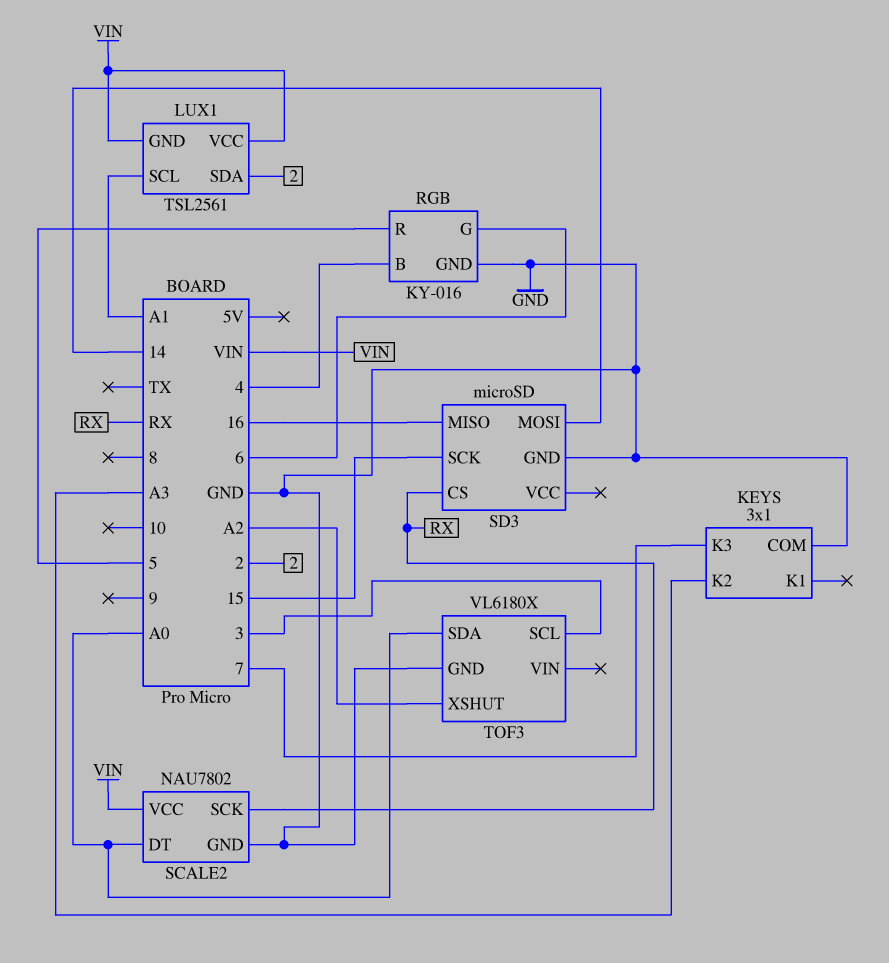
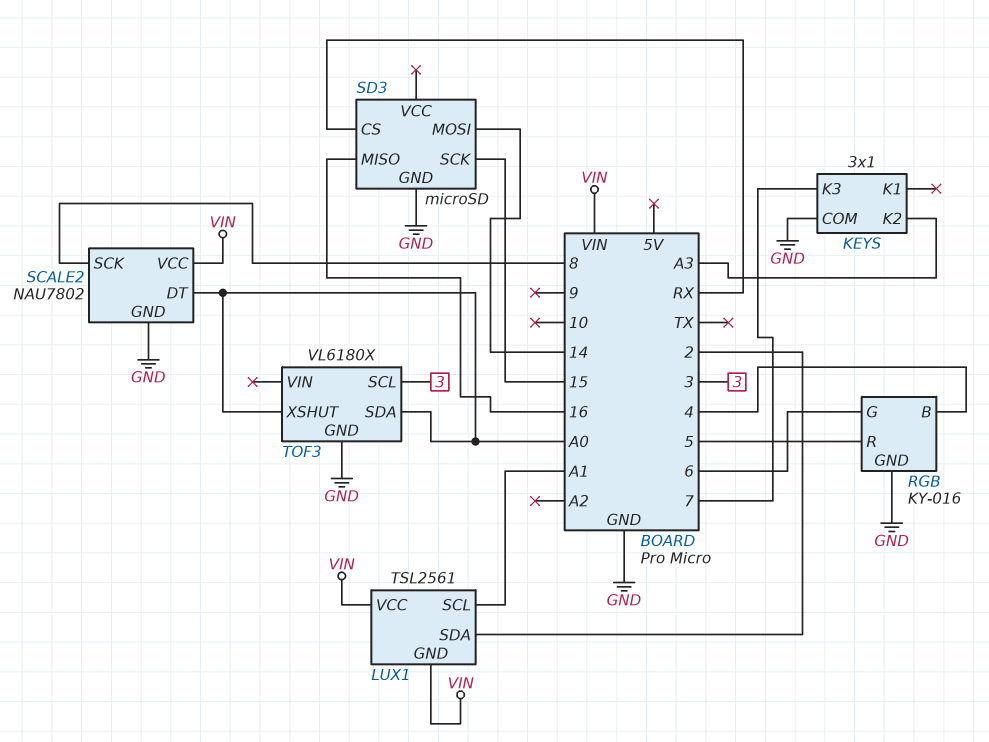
SCALE2 pin SCK: RX -> 8
TOF3 pin XSHUT: A2 -> A0

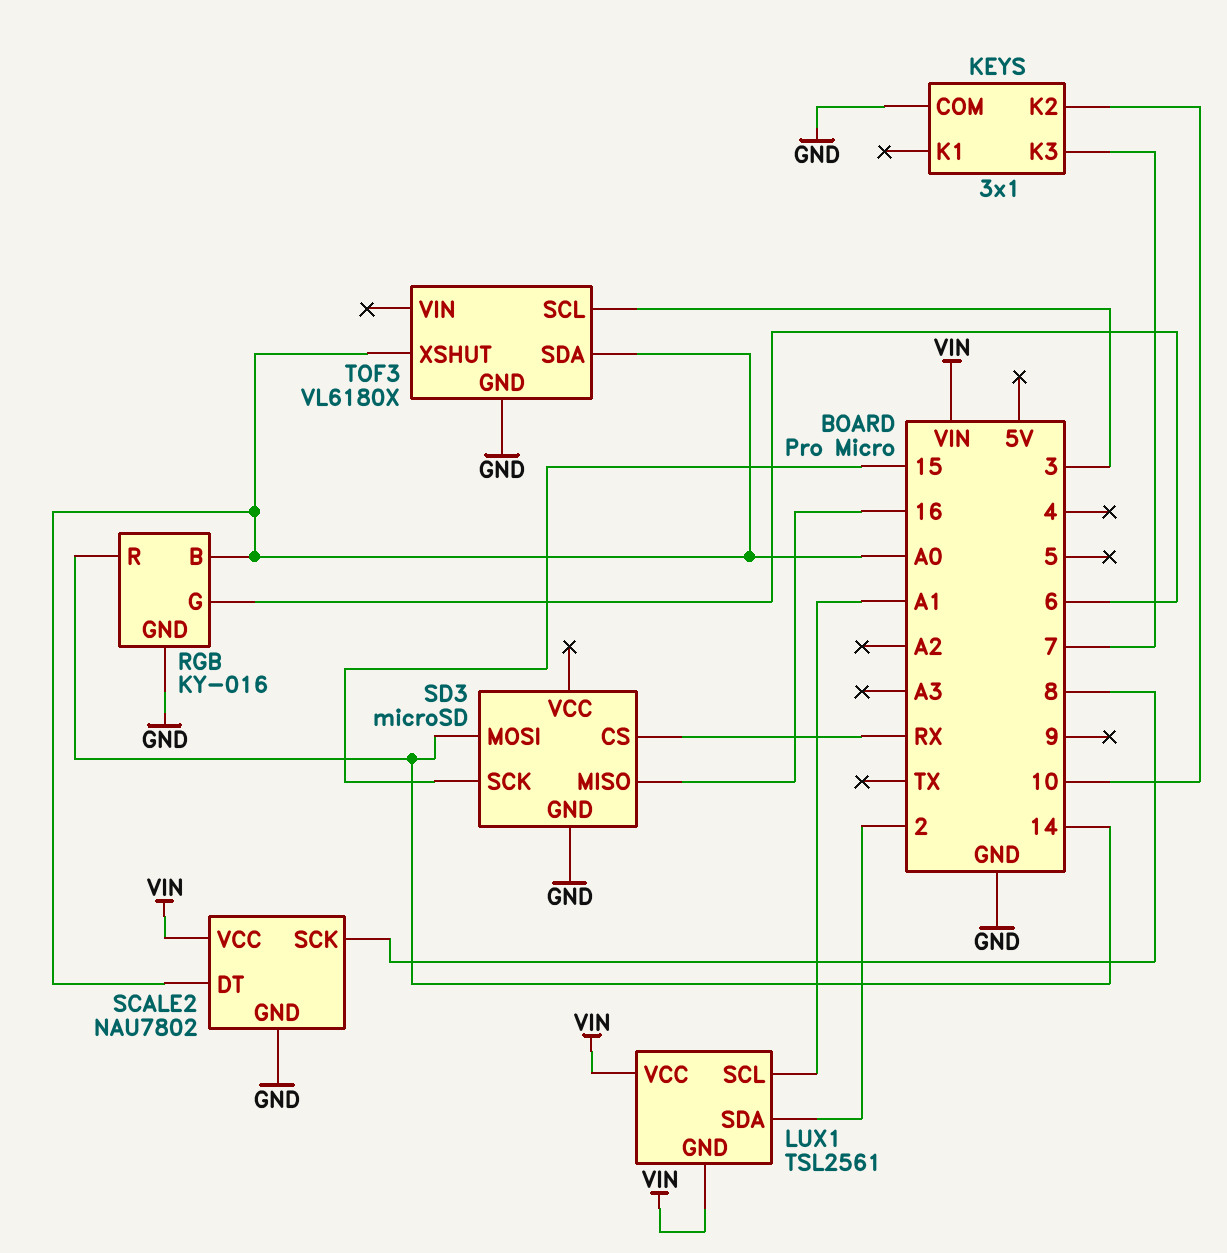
KEYS pin K2: A3 -> 10
RGB pin B: 4 -> A0
RGB pin R: 5 -> 14

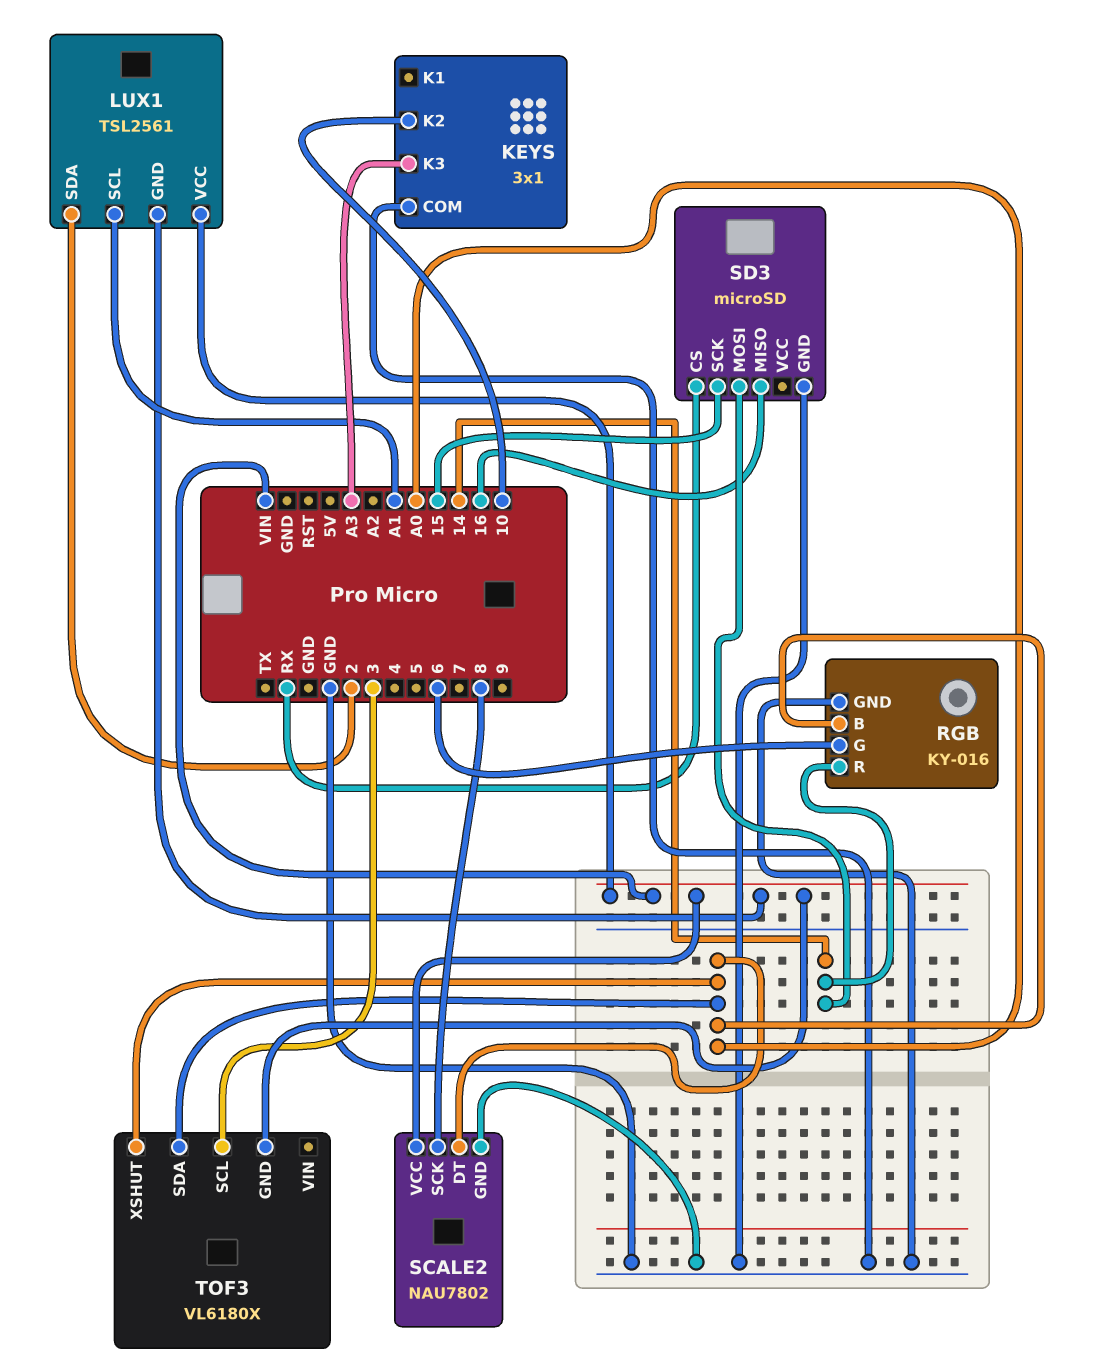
KEYS pin K3: 7 -> A3
TOF3 pin GND: GND -> VIN

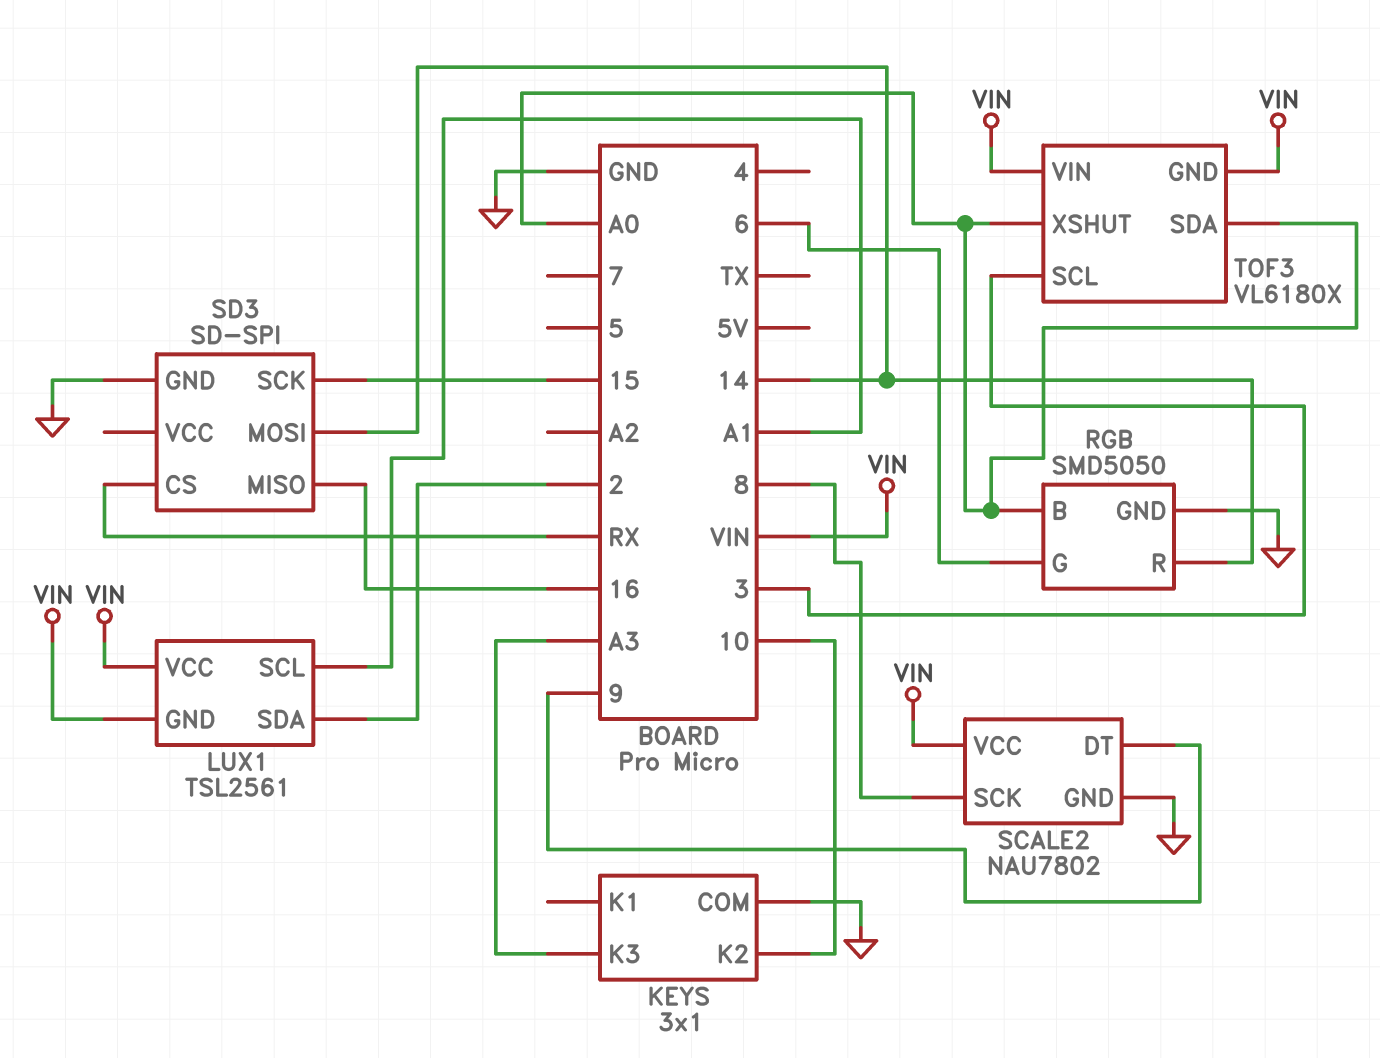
RGB: KY-016 -> SMD5050
SCALE2 pin DT: A0 -> 9
SD3: microSD -> SD-SPI
TOF3 pin VIN: none -> VIN

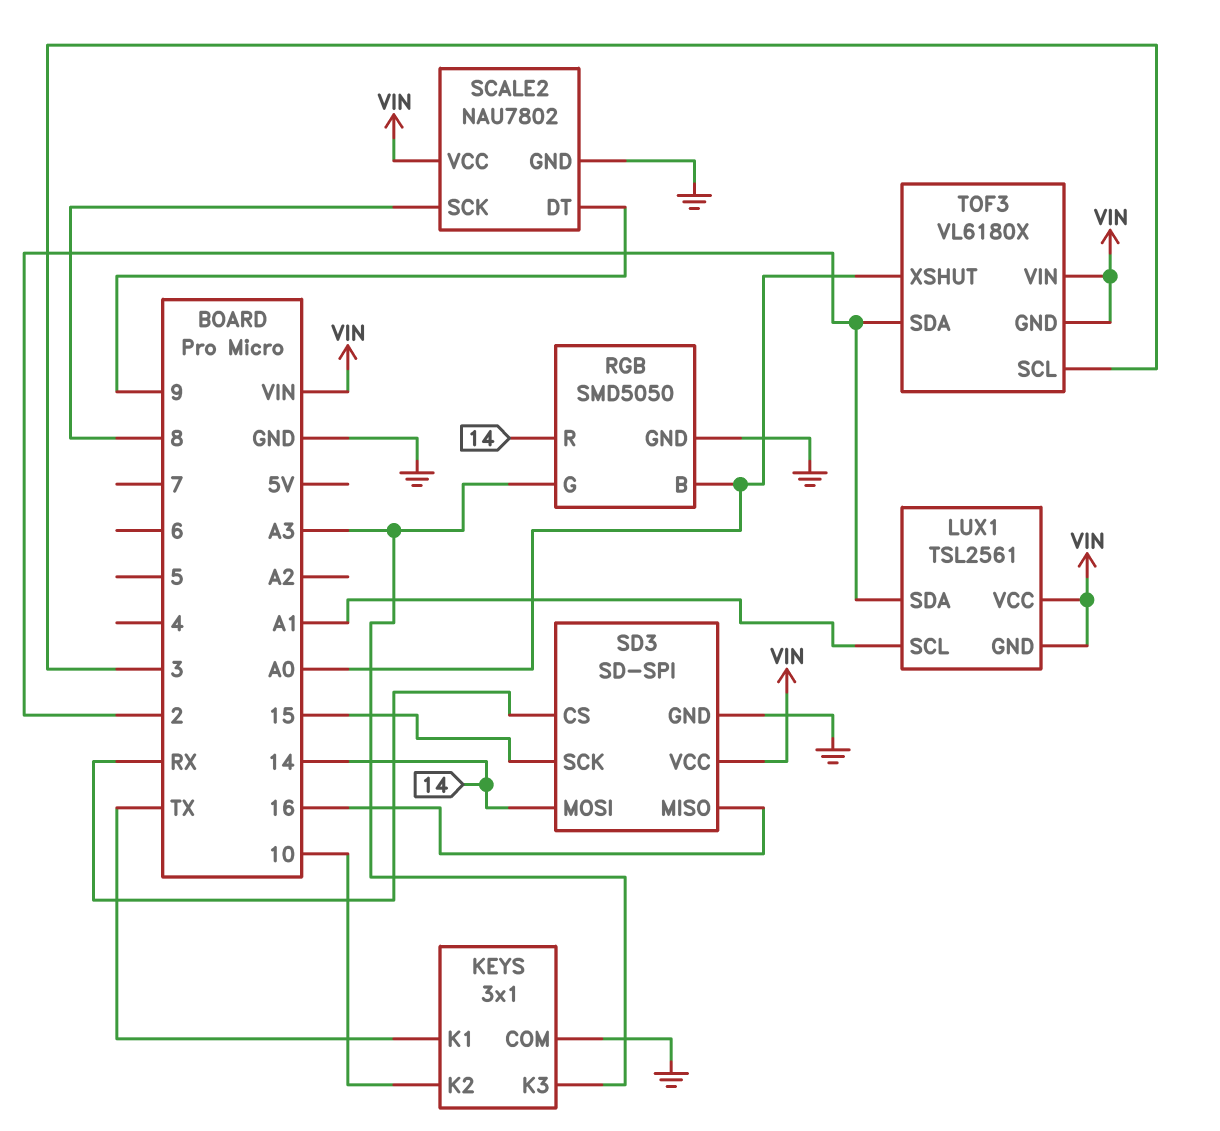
KEYS pin K1: none -> TX
RGB pin G: 6 -> A3
SD3 pin VCC: none -> VIN
TOF3 pin SDA: A0 -> 2

